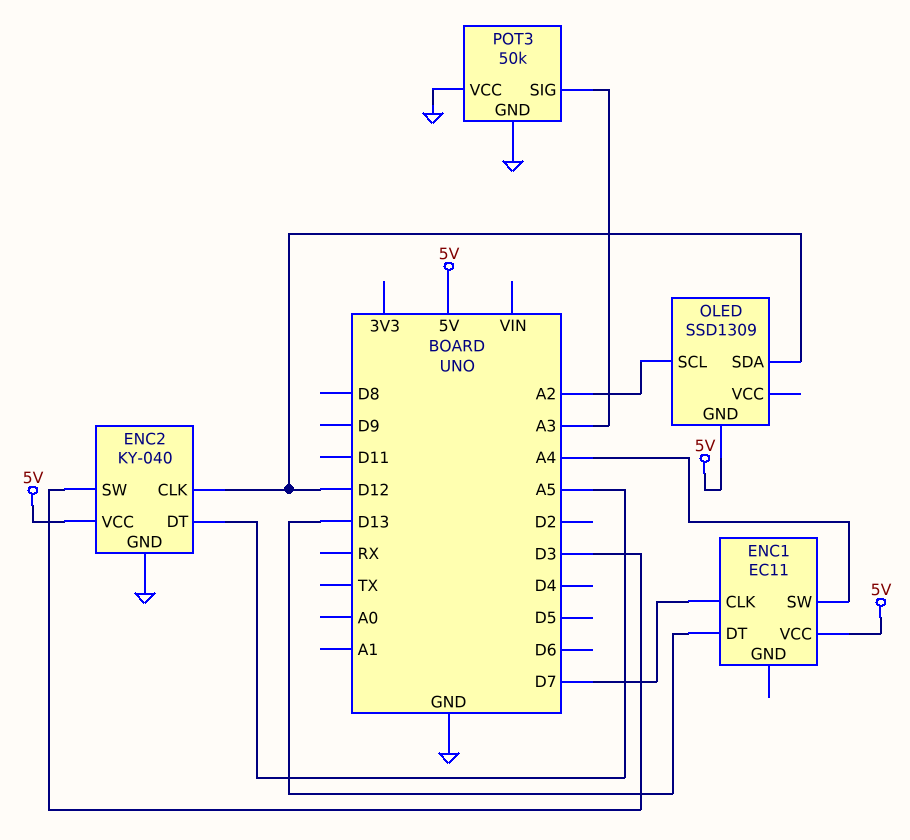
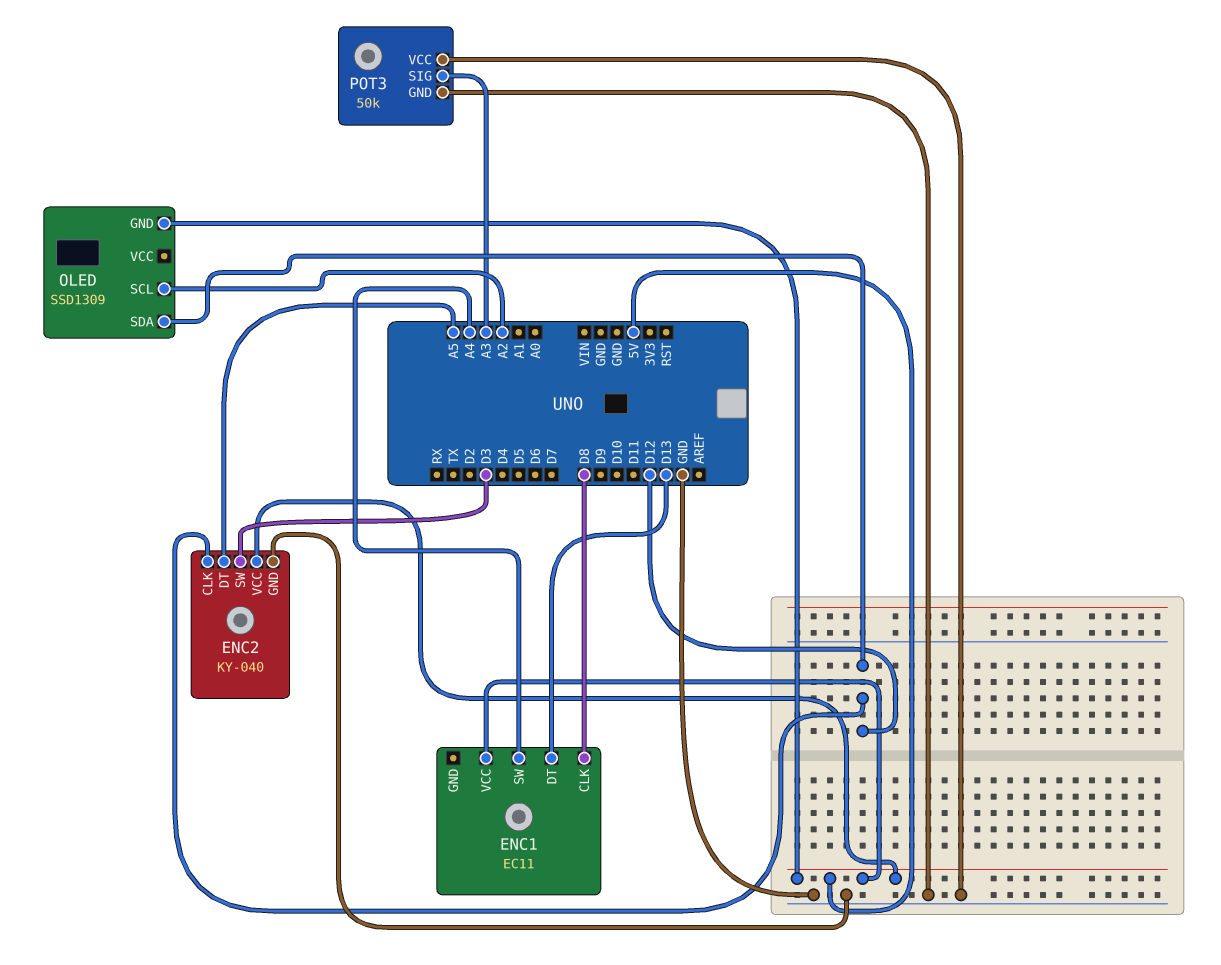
ENC1 pin CLK: D7 -> D8

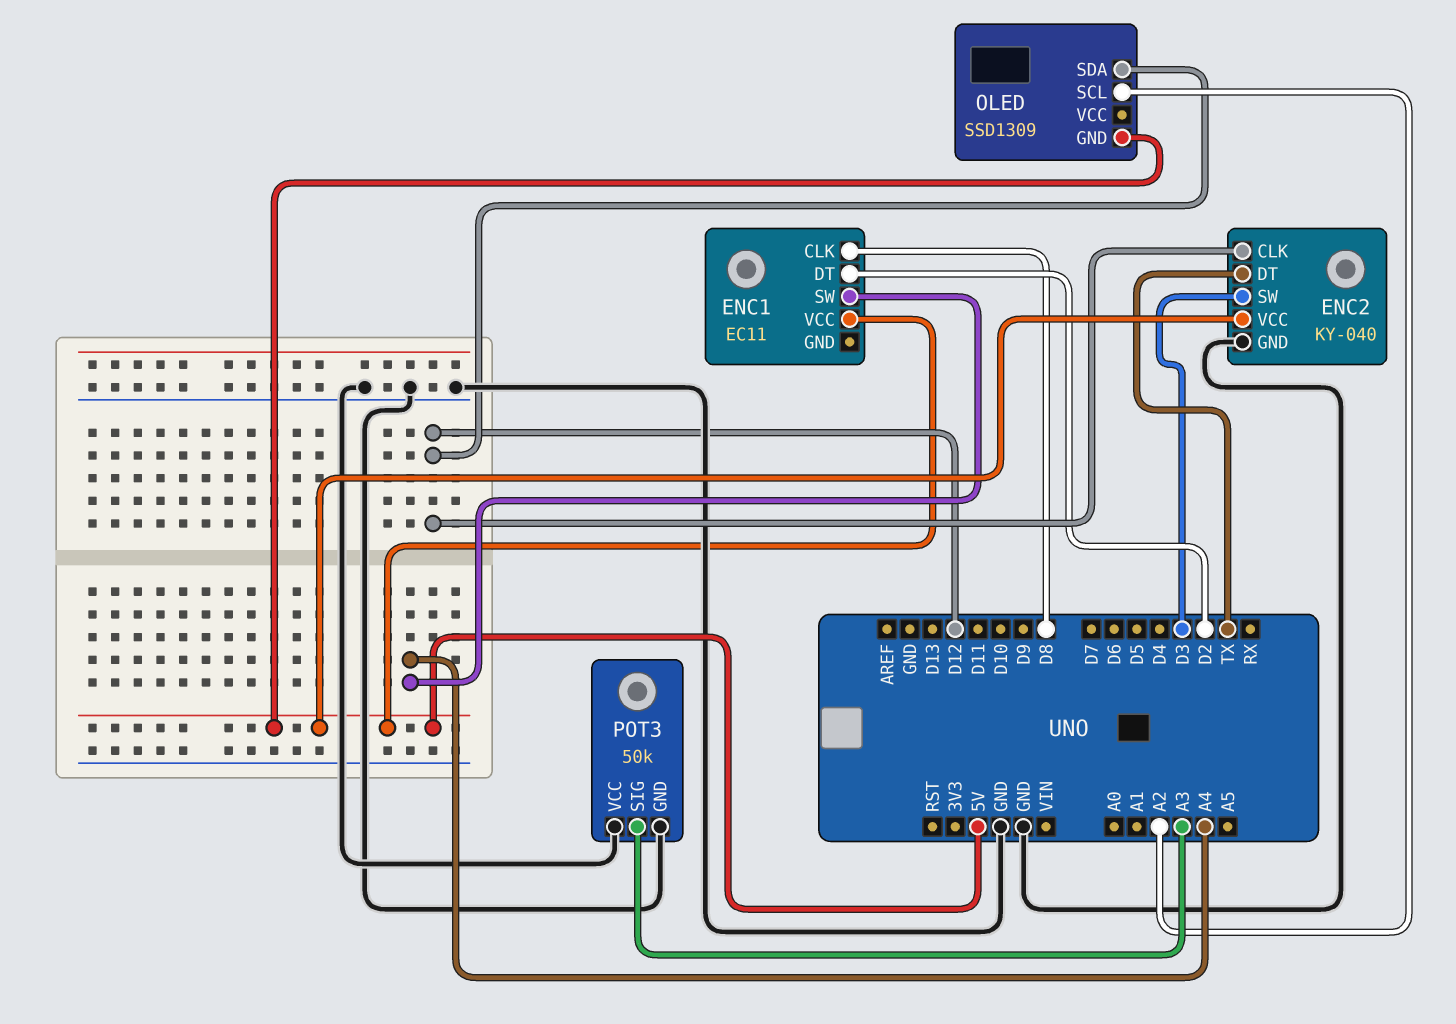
ENC1 pin DT: D13 -> D2
ENC2 pin DT: A5 -> TX

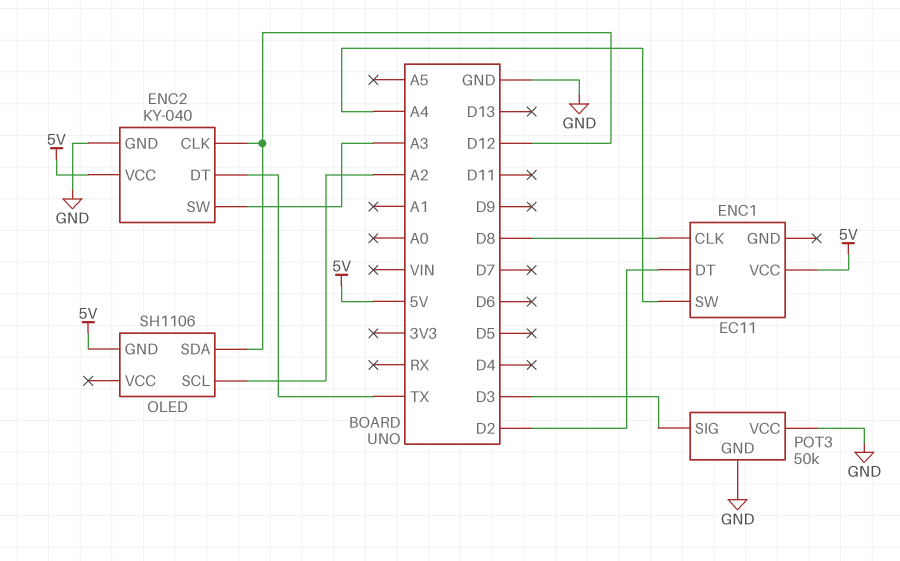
ENC2 pin SW: D3 -> A3
OLED: SSD1309 -> SH1106
POT3 pin SIG: A3 -> D3

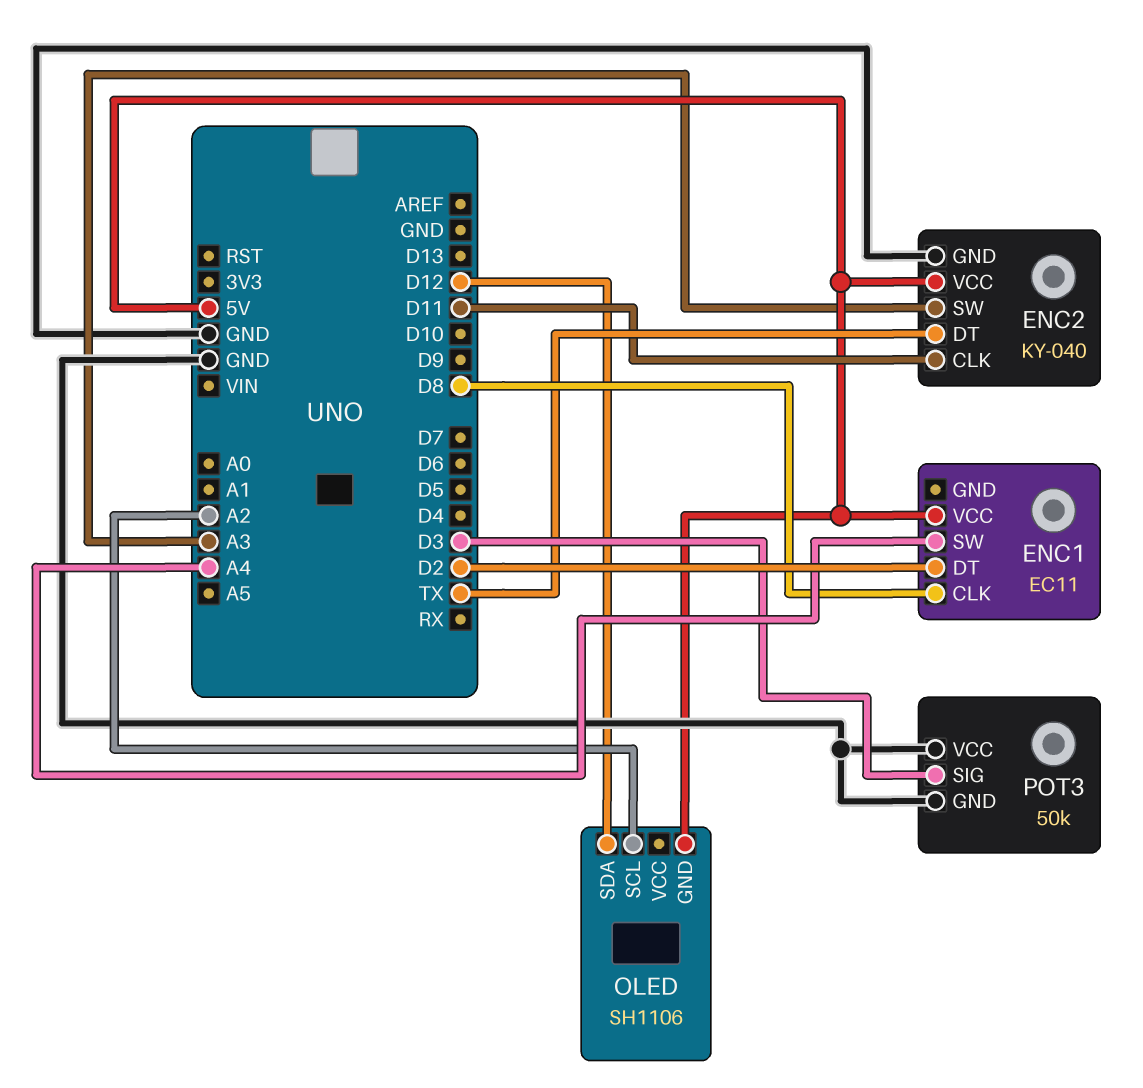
ENC2 pin CLK: D12 -> D11

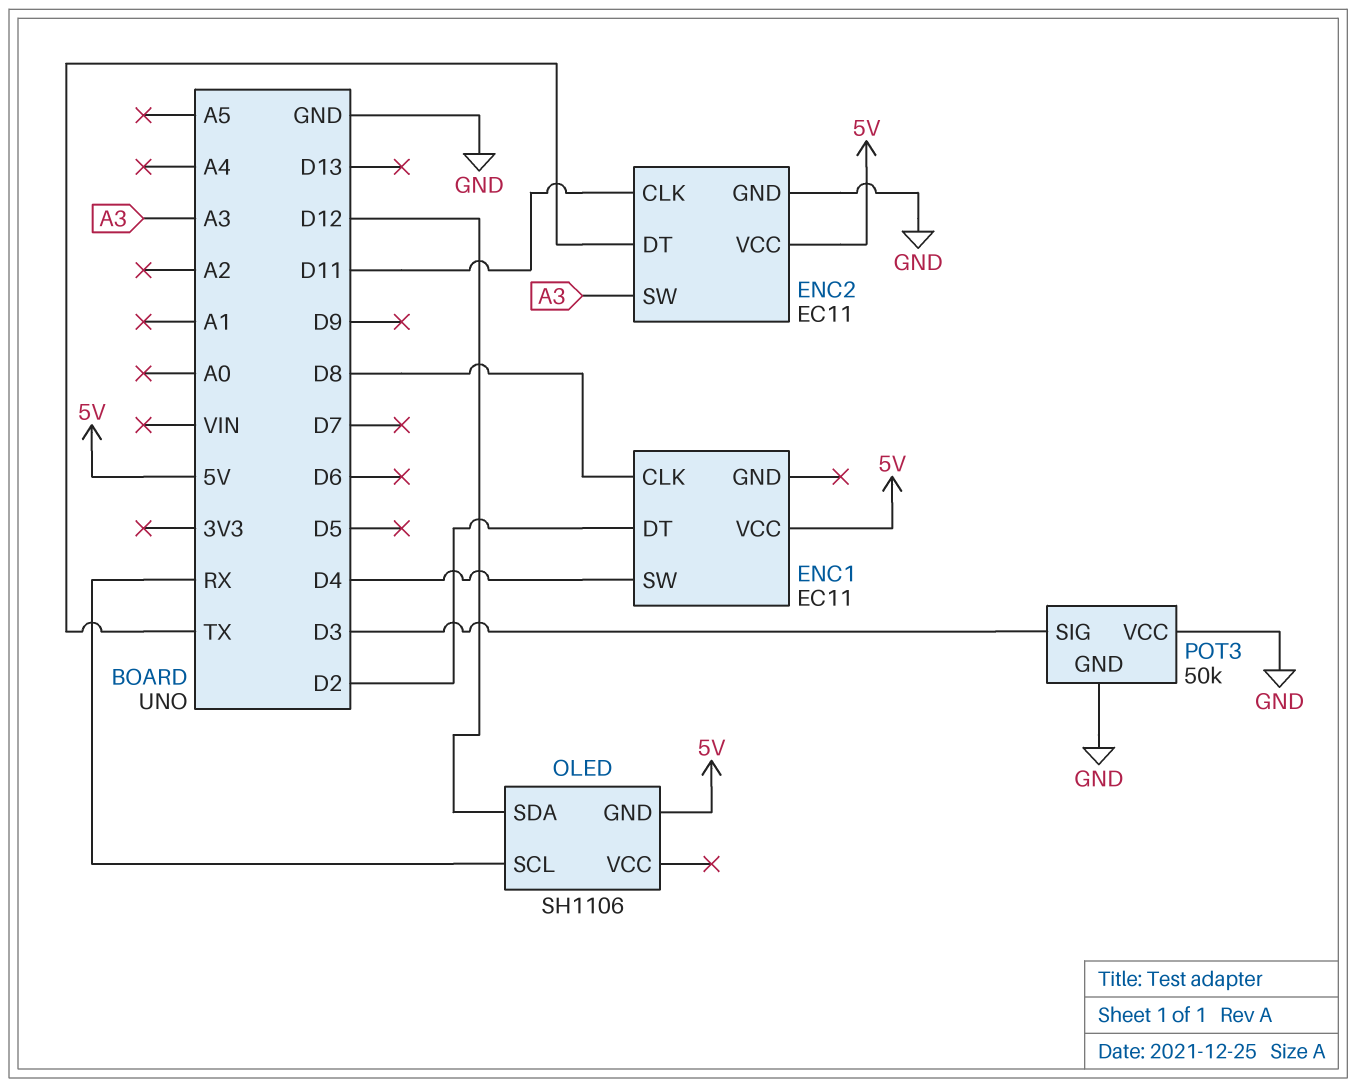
ENC1 pin SW: A4 -> D4
ENC2: KY-040 -> EC11
OLED pin SCL: A2 -> RX

